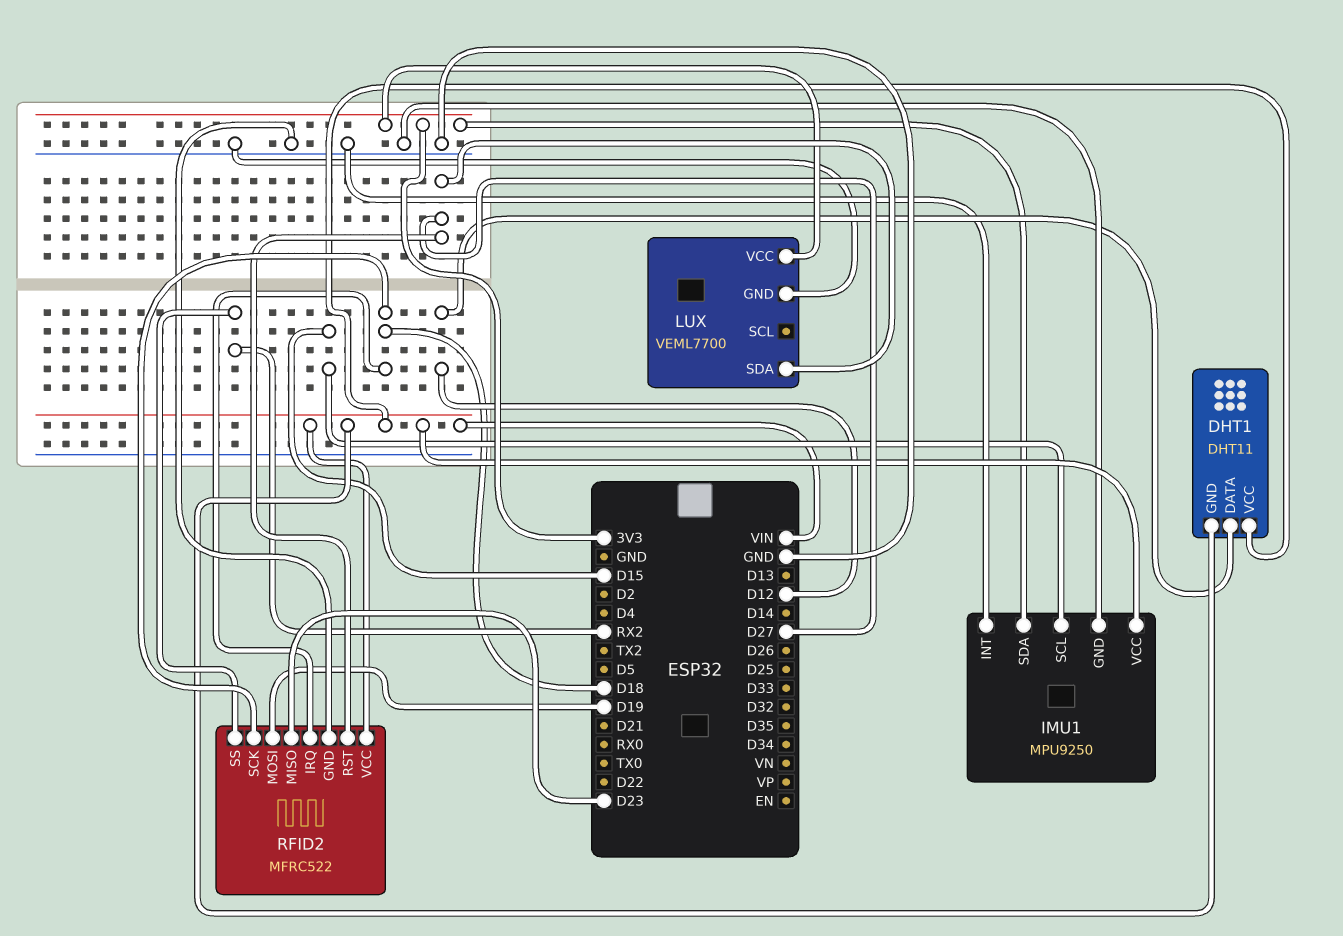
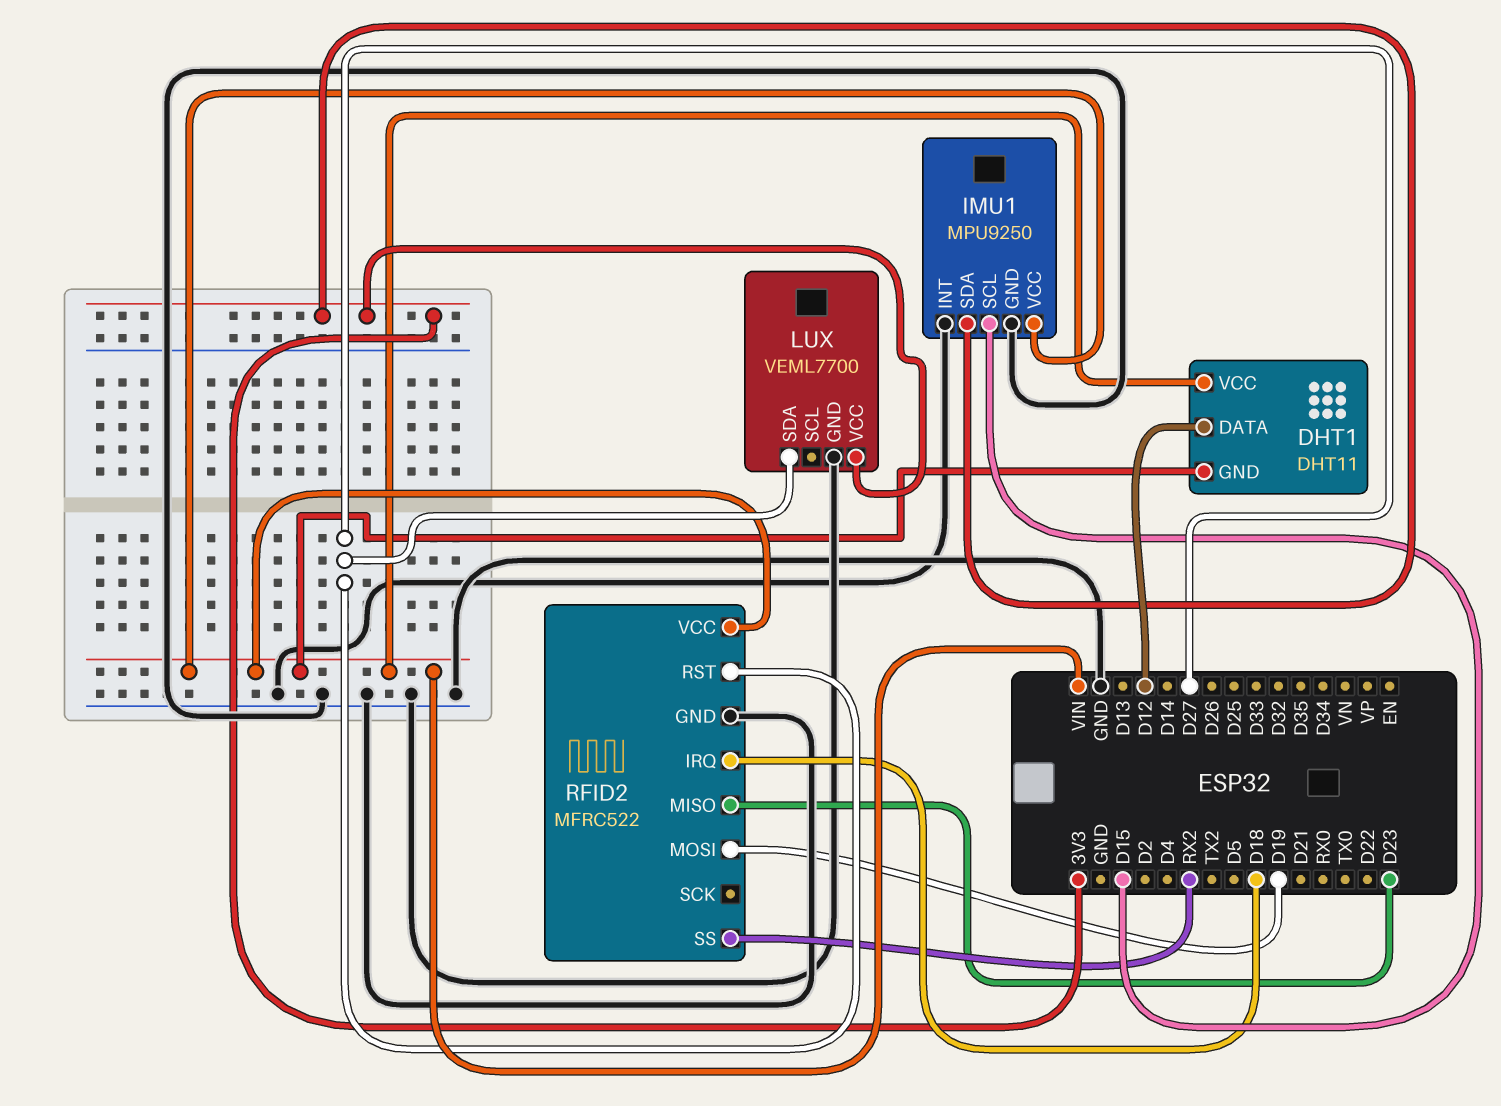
RFID2 pin SCK: D18 -> none

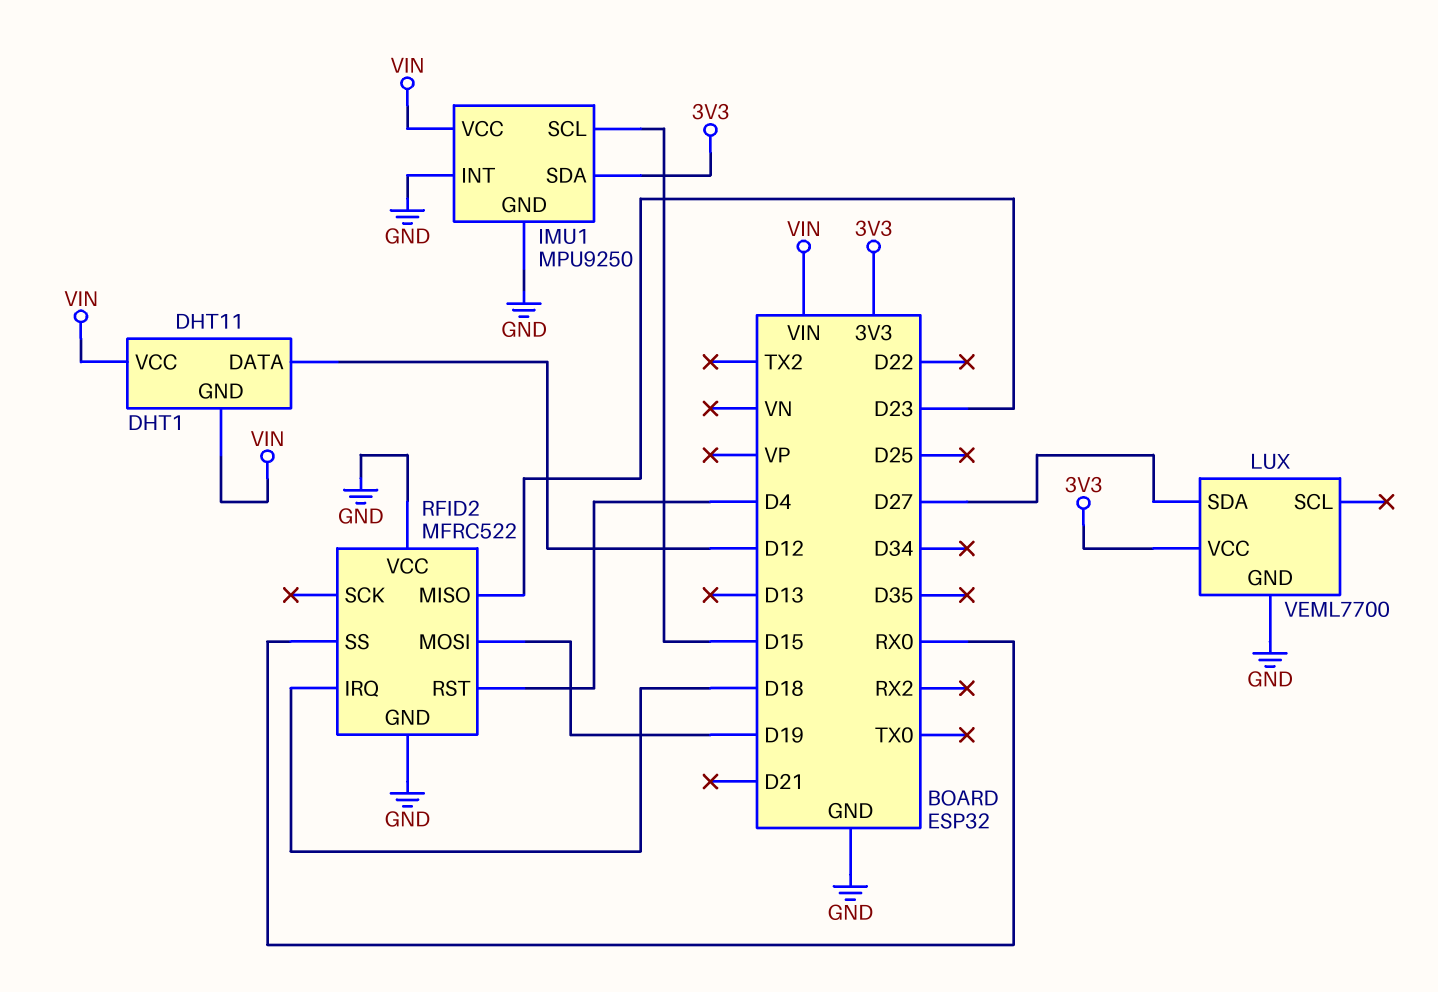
RFID2 pin RST: D27 -> D4
RFID2 pin SS: RX2 -> RX0
RFID2 pin VCC: VIN -> GND

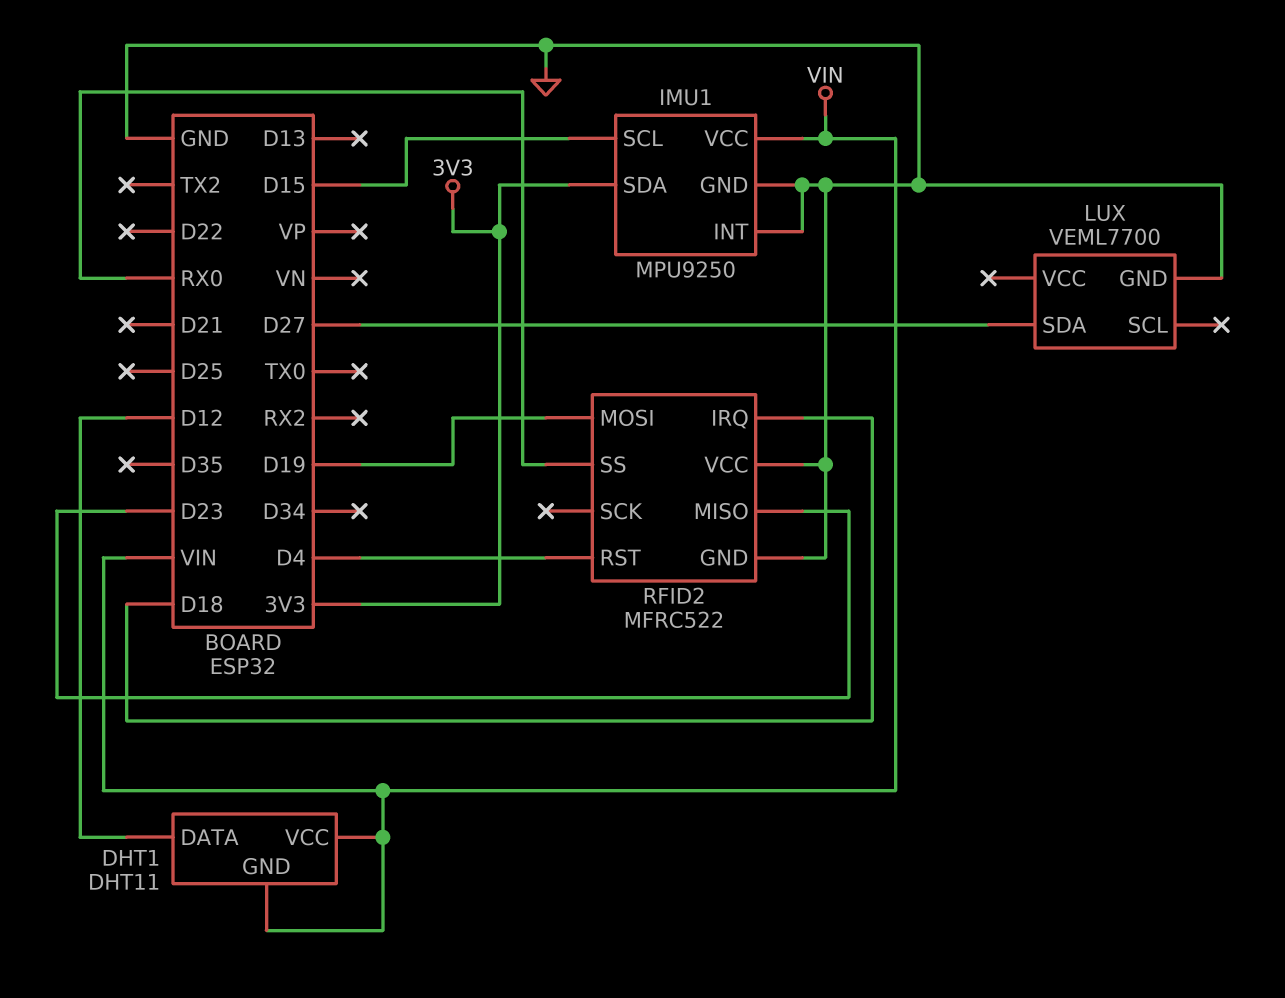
LUX pin VCC: 3V3 -> none

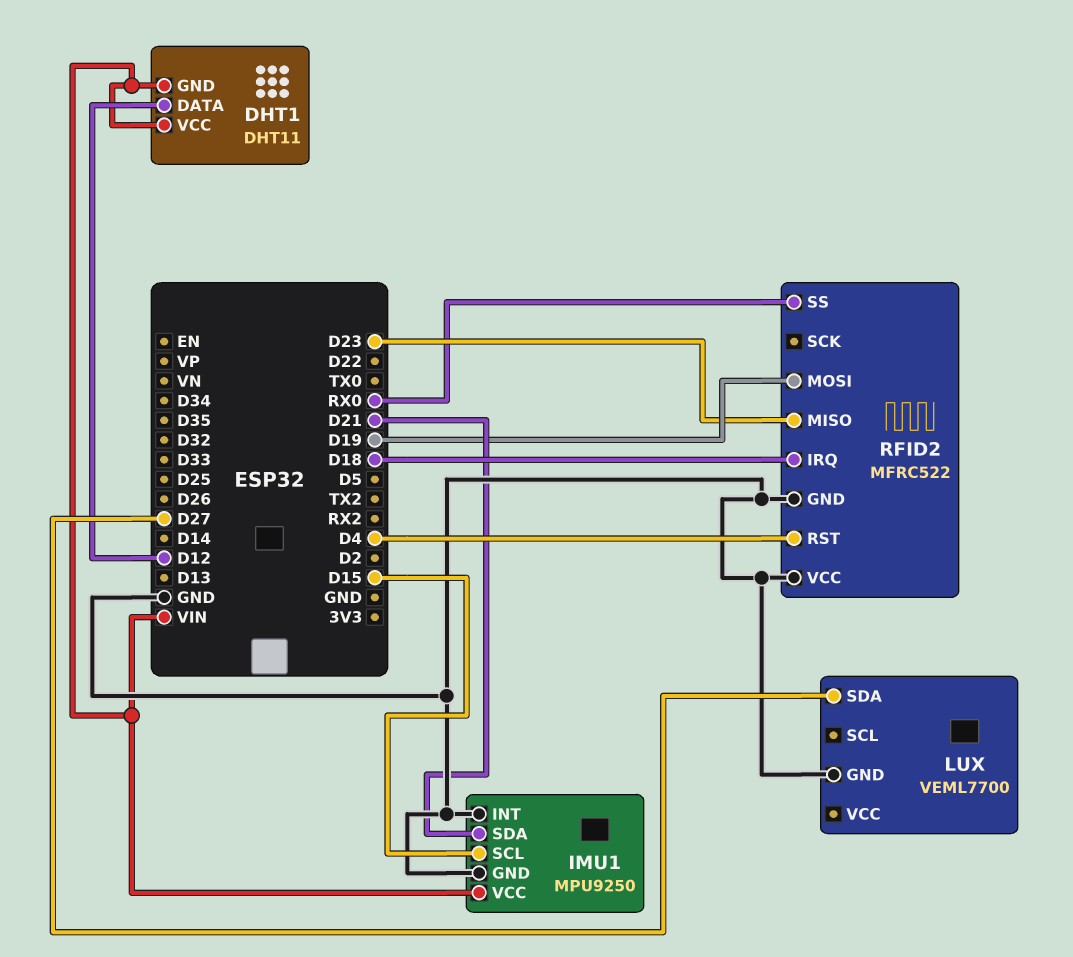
IMU1 pin SDA: 3V3 -> D21

